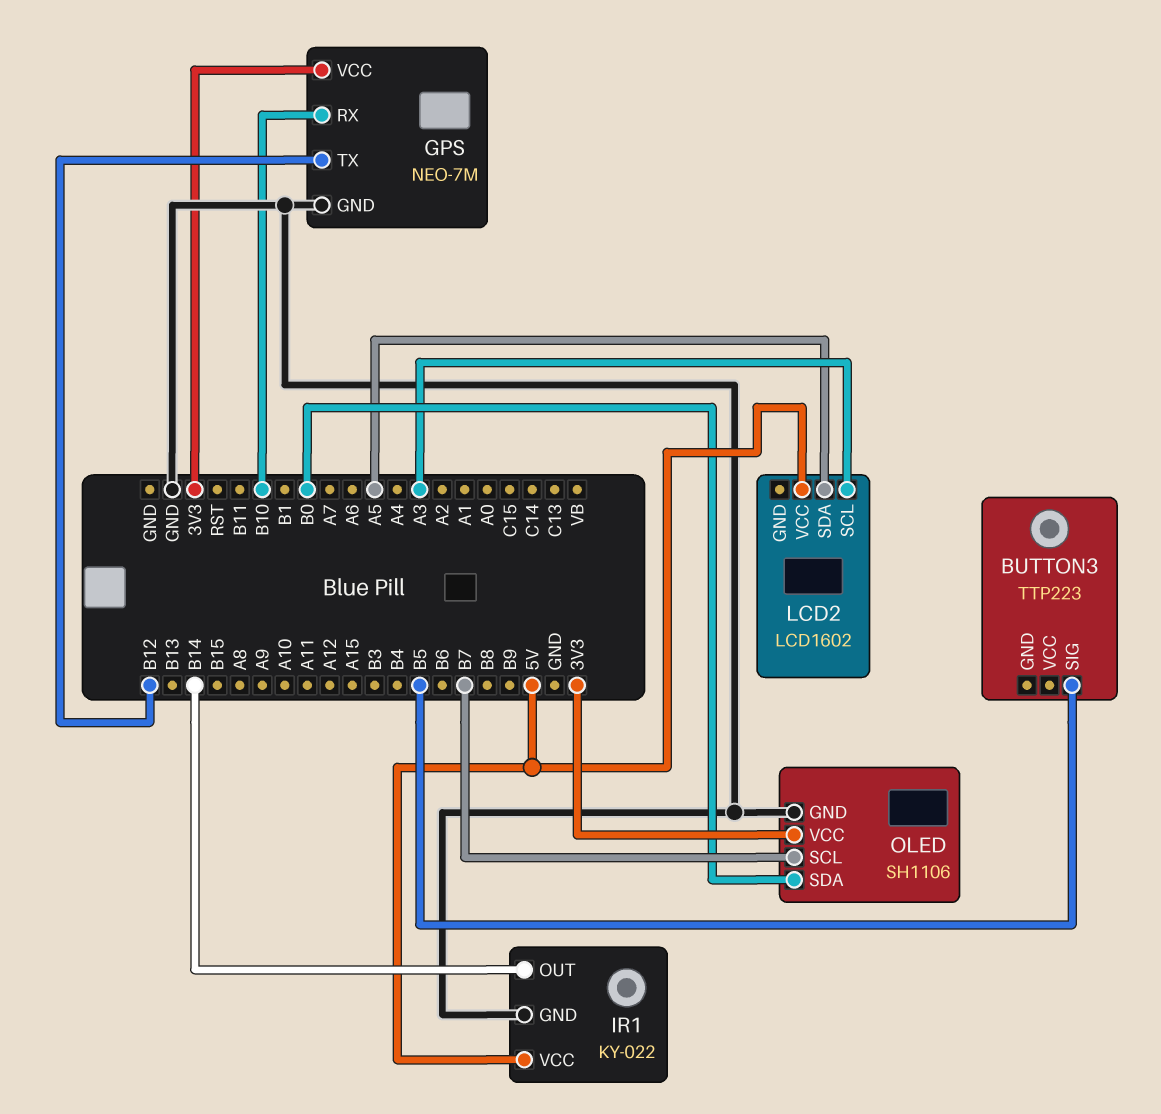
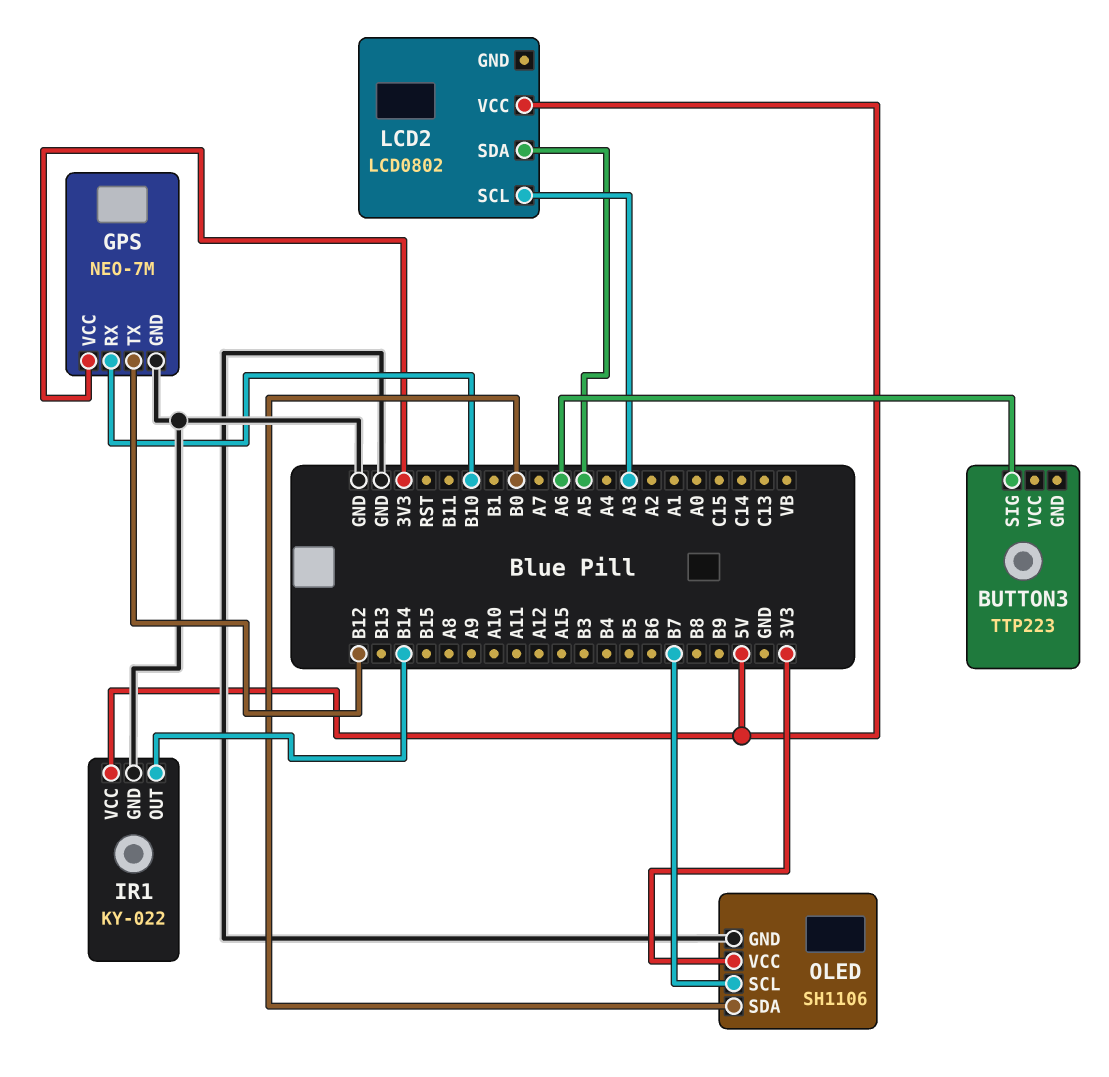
BUTTON3 pin SIG: B5 -> A6
LCD2: LCD1602 -> LCD0802

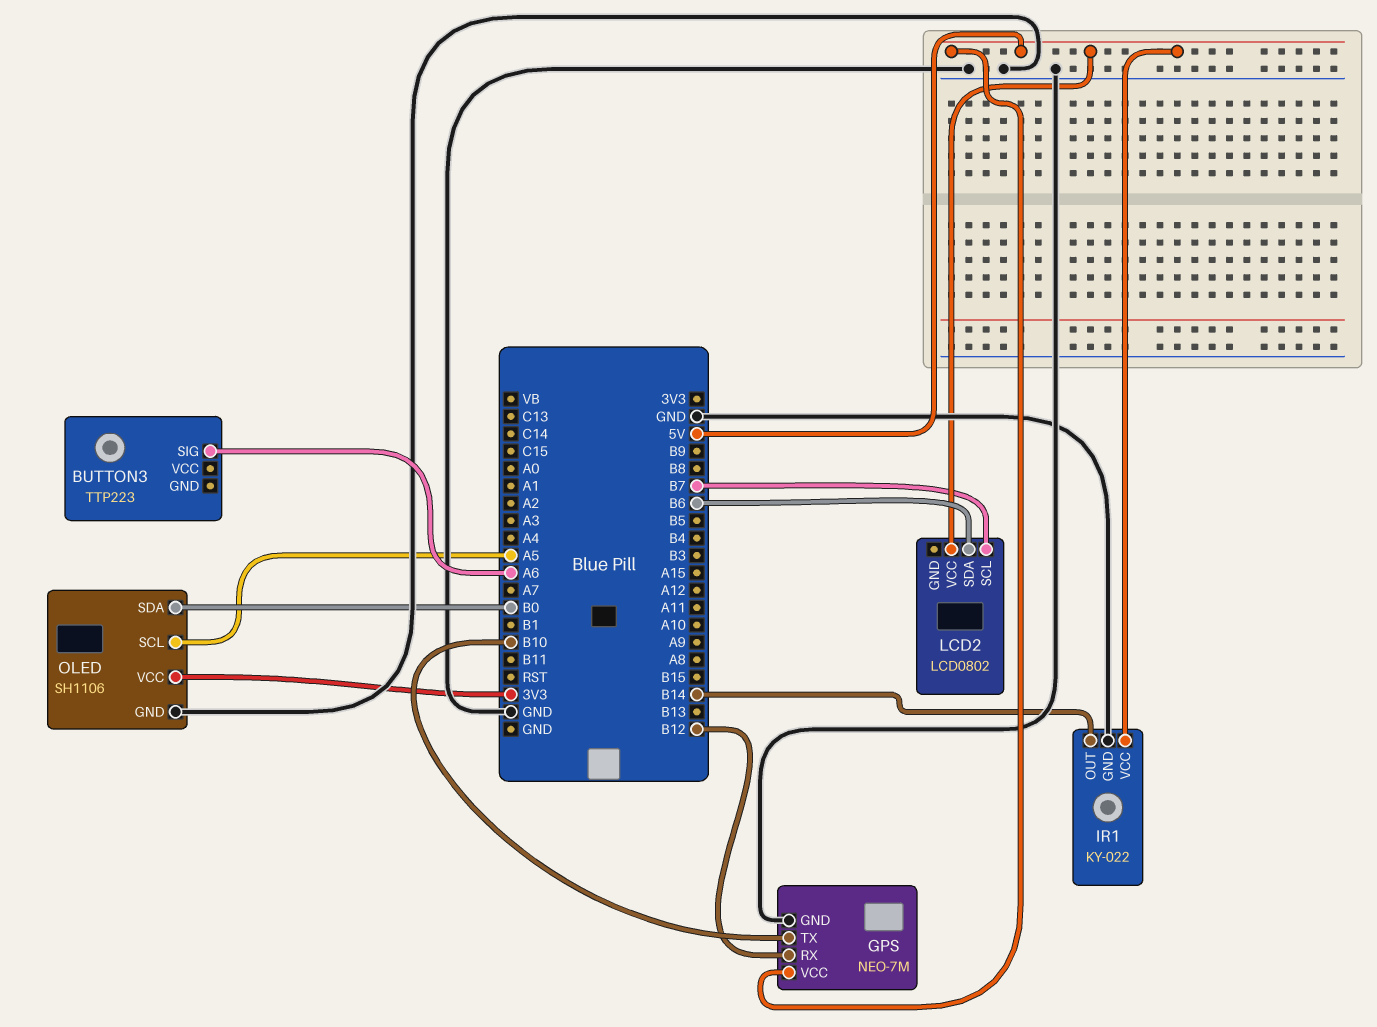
GPS pin RX: B10 -> B12
GPS pin TX: B12 -> B10
GPS pin VCC: 3V3 -> 5V
LCD2 pin SCL: A3 -> B7
LCD2 pin SDA: A5 -> B6
OLED pin SCL: B7 -> A5

